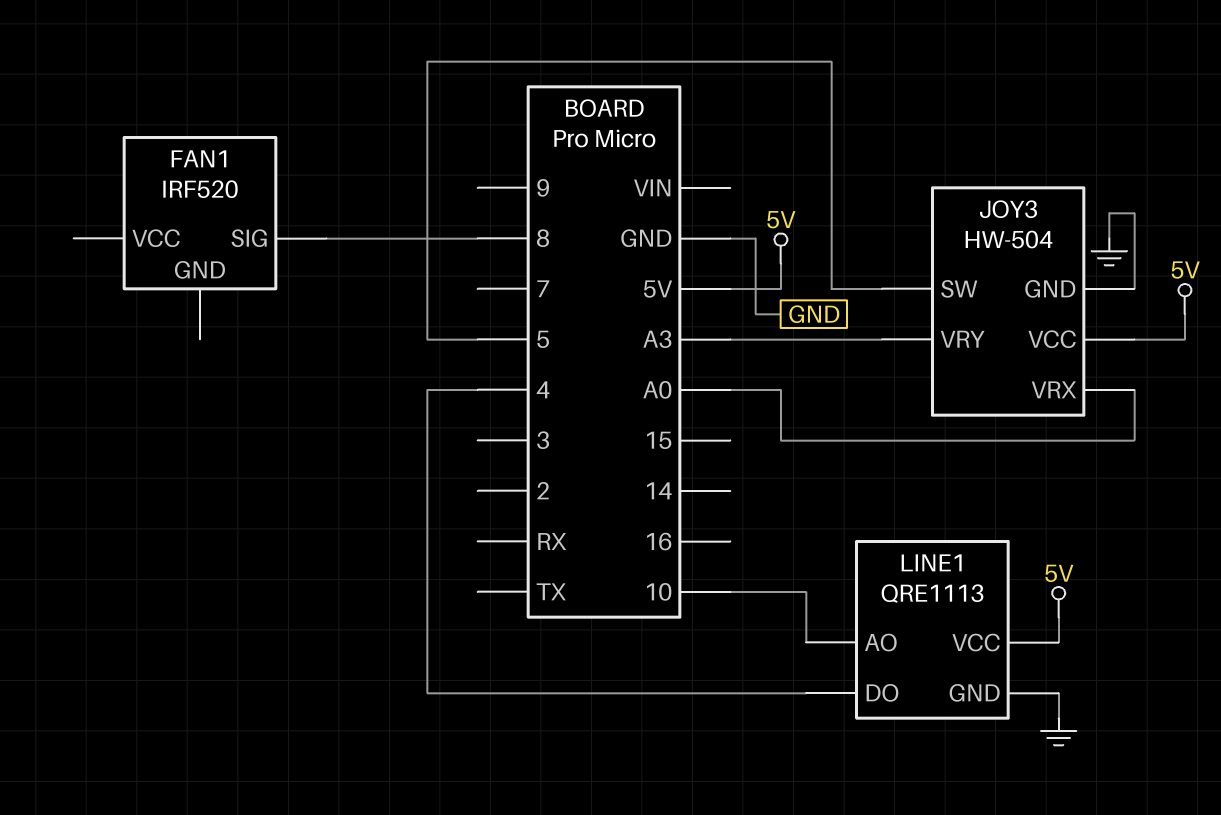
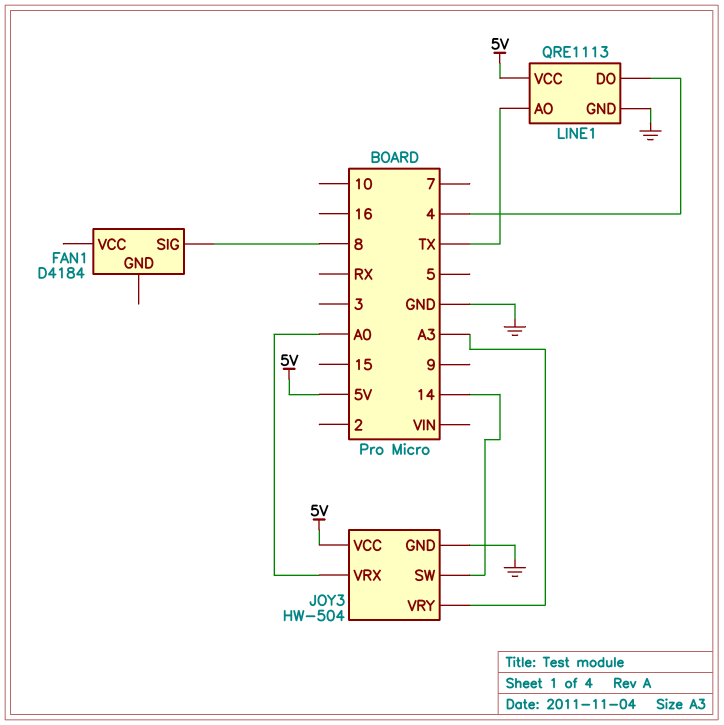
FAN1: IRF520 -> D4184
JOY3 pin SW: 5 -> 14
LINE1 pin AO: 10 -> TX

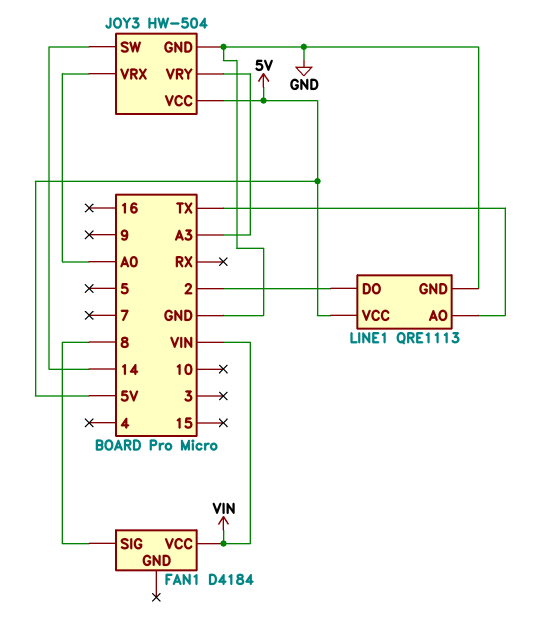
FAN1 pin VCC: none -> VIN
LINE1 pin DO: 4 -> 2

